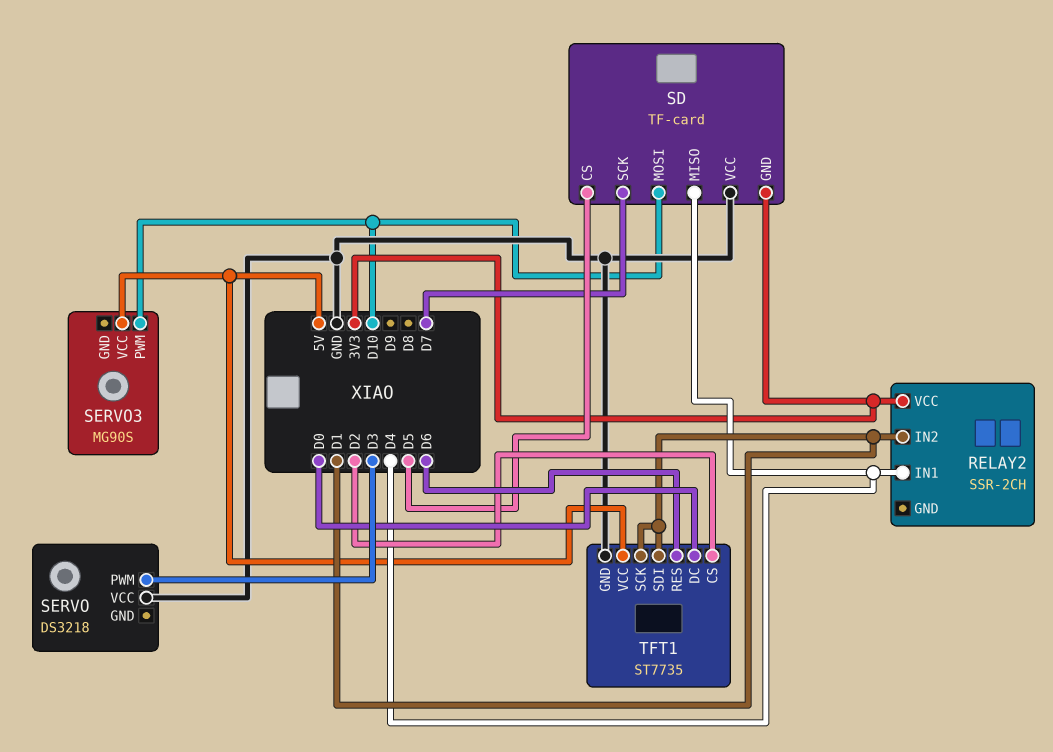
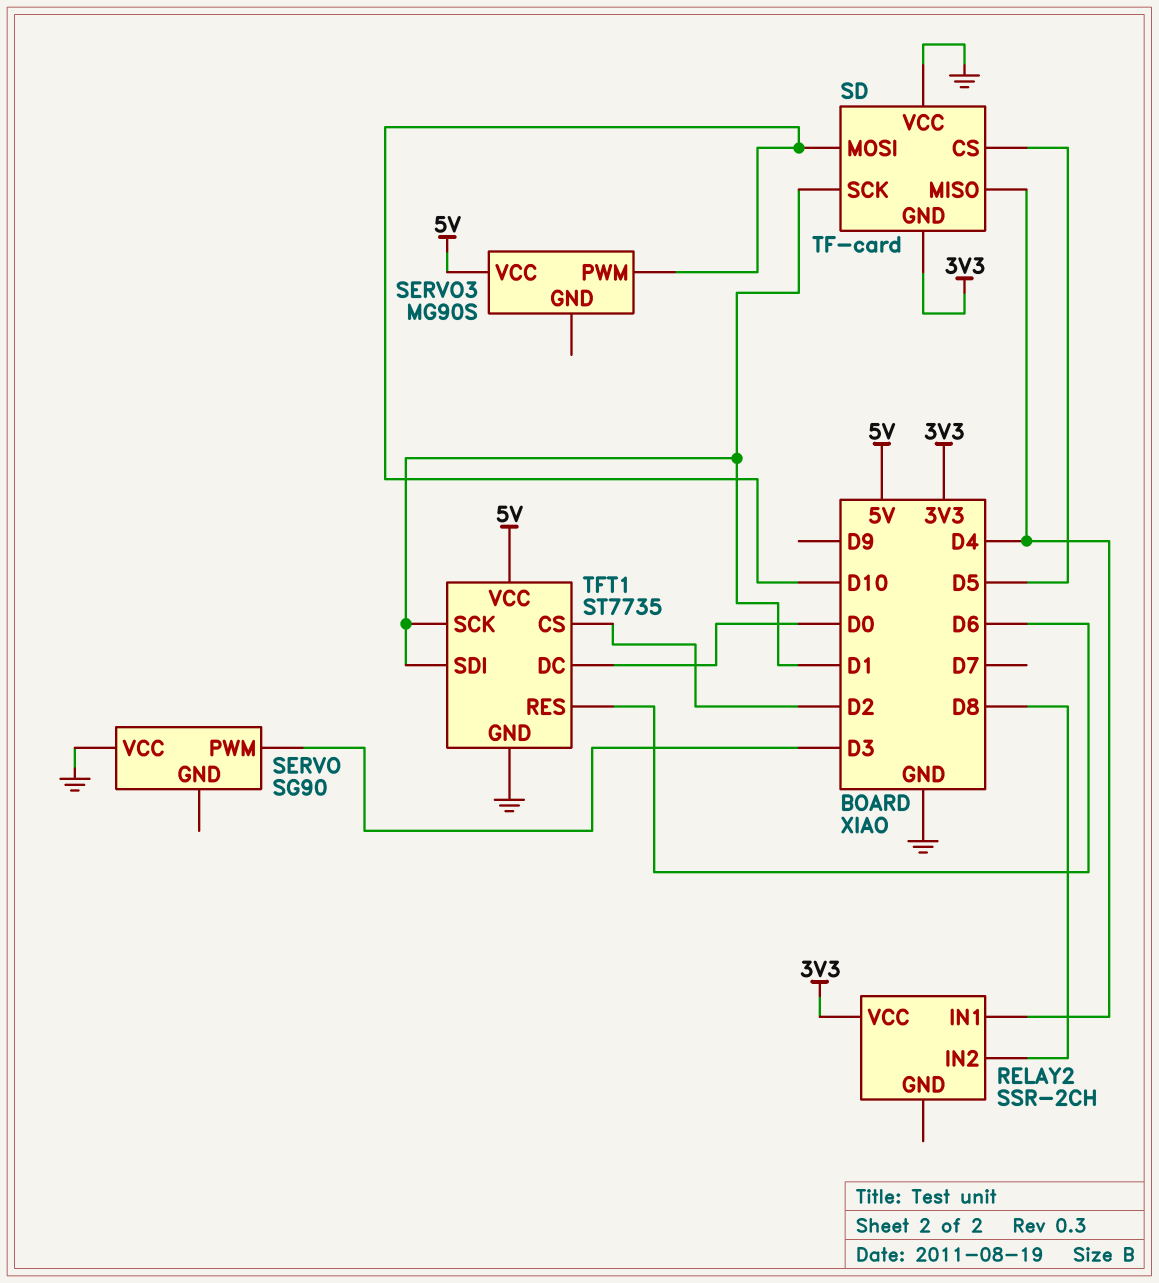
RELAY2 pin IN2: D1 -> D8
SD pin SCK: D7 -> D1
SERVO: DS3218 -> SG90

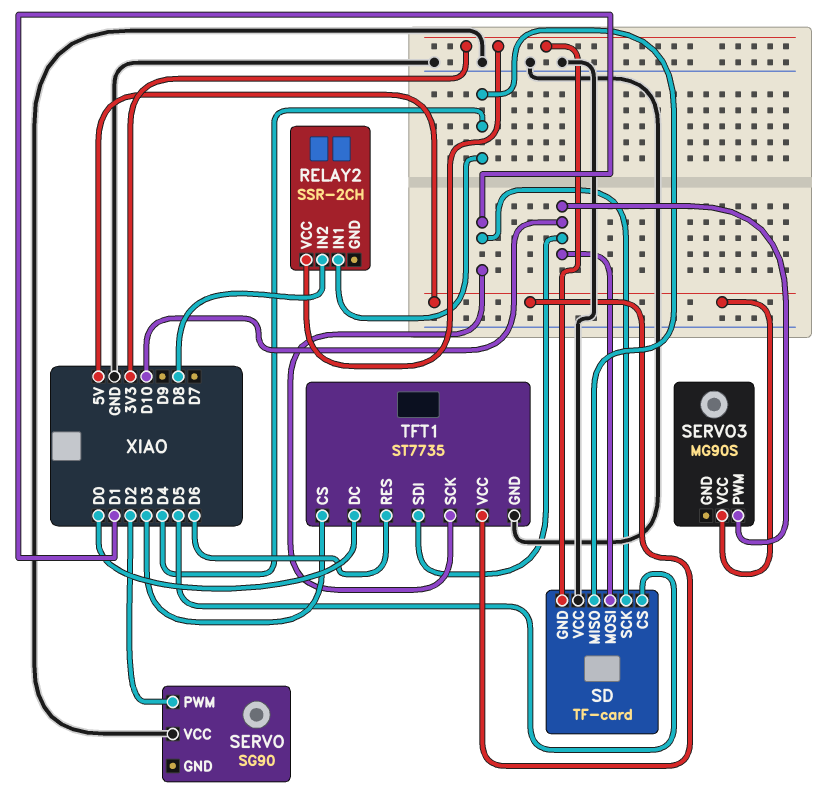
SERVO pin PWM: D3 -> D2
TFT1 pin CS: D2 -> D3
TFT1 pin SDI: D1 -> D10

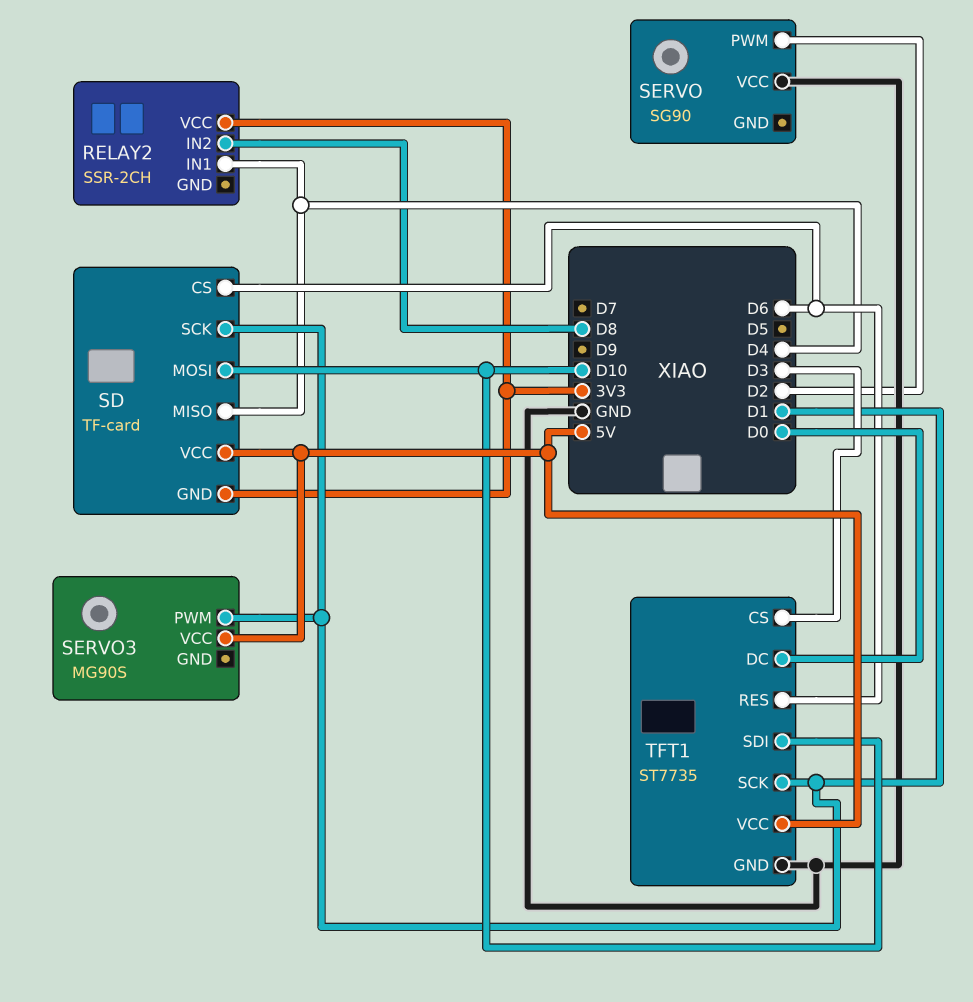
SD pin CS: D5 -> D6
SD pin VCC: GND -> 5V
SERVO3 pin PWM: D10 -> D1

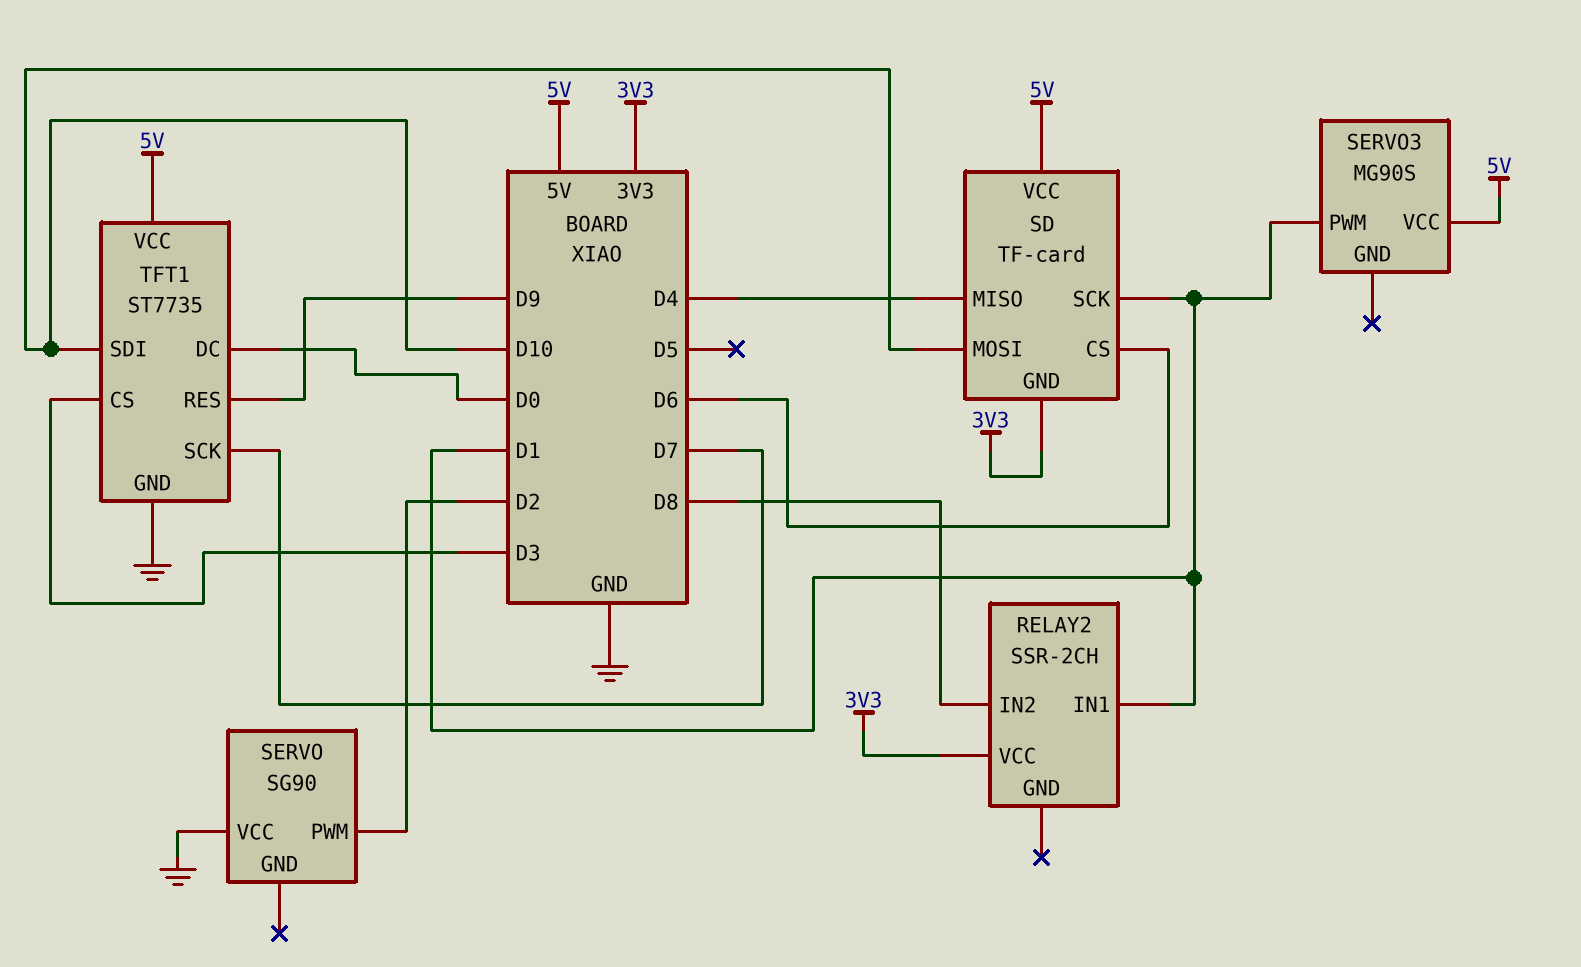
RELAY2 pin IN1: D4 -> D1
TFT1 pin RES: D6 -> D9
TFT1 pin SCK: D1 -> D7

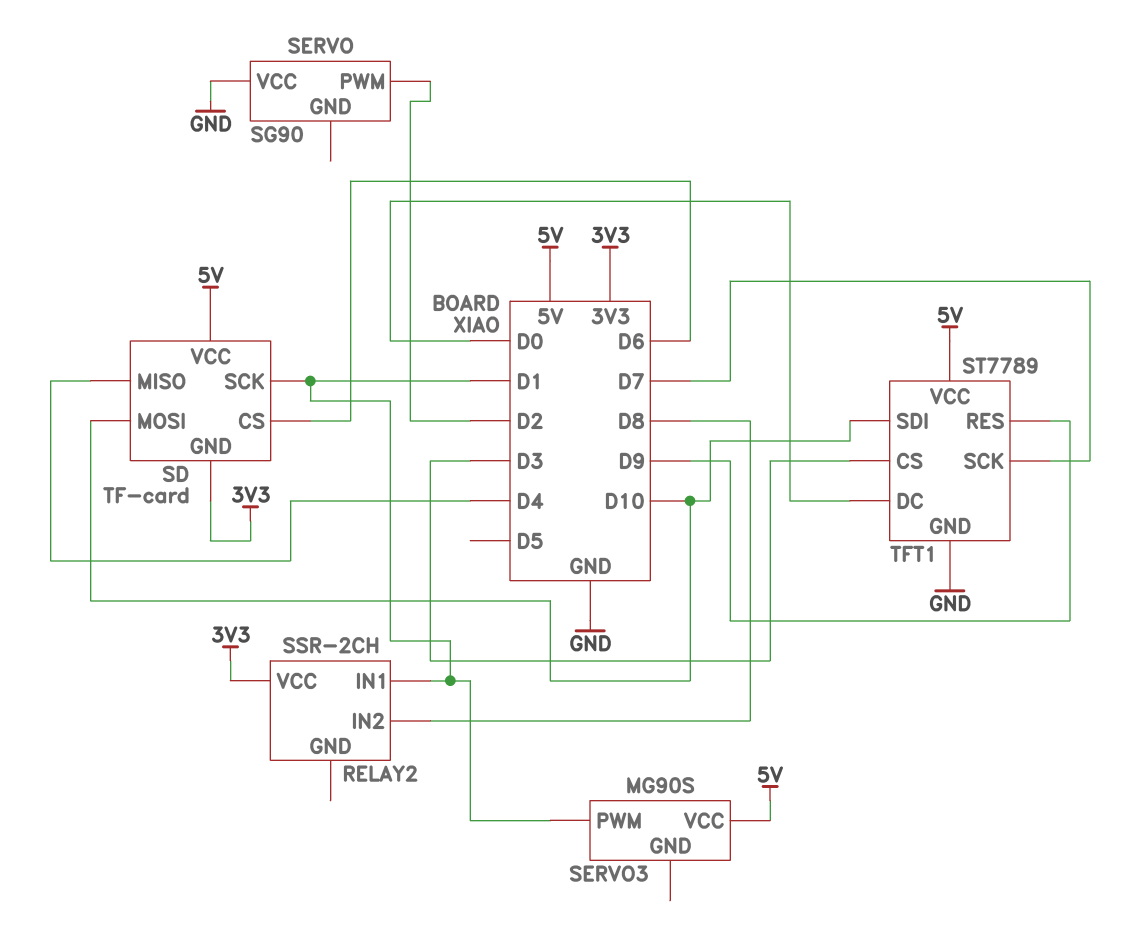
TFT1: ST7735 -> ST7789

